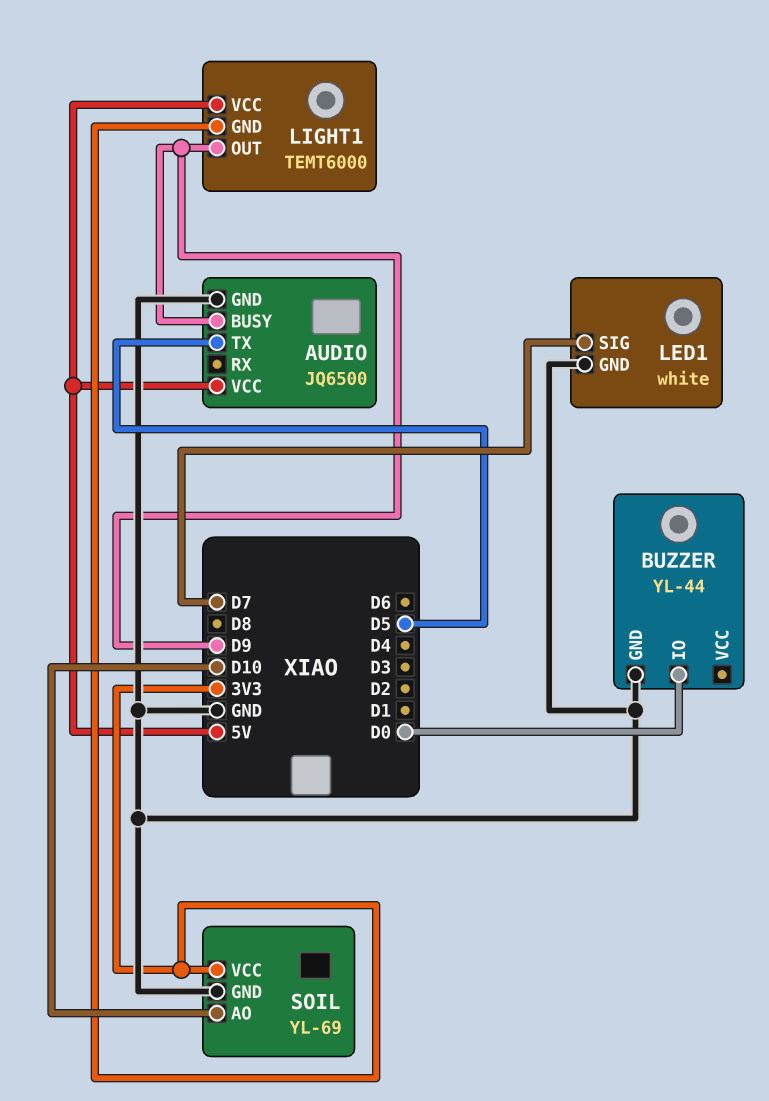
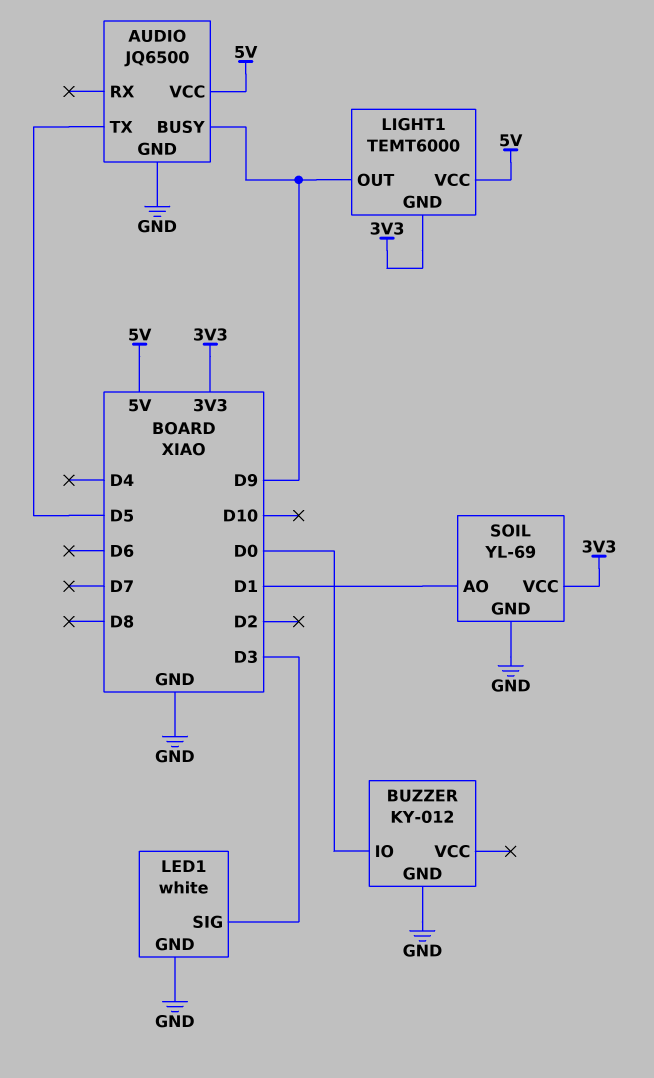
BUZZER: YL-44 -> KY-012
LED1 pin SIG: D7 -> D3
SOIL pin AO: D10 -> D1

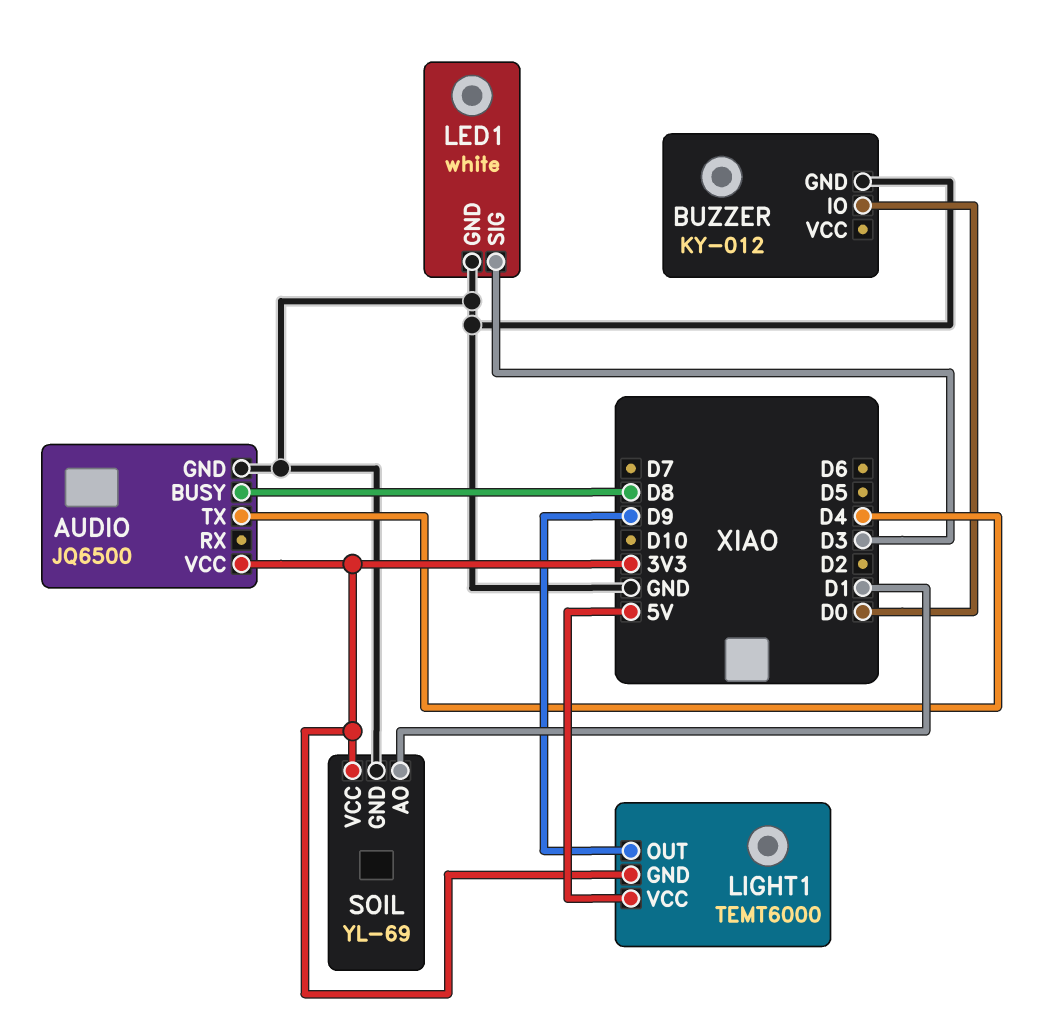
AUDIO pin BUSY: D9 -> D8
AUDIO pin TX: D5 -> D4
AUDIO pin VCC: 5V -> 3V3

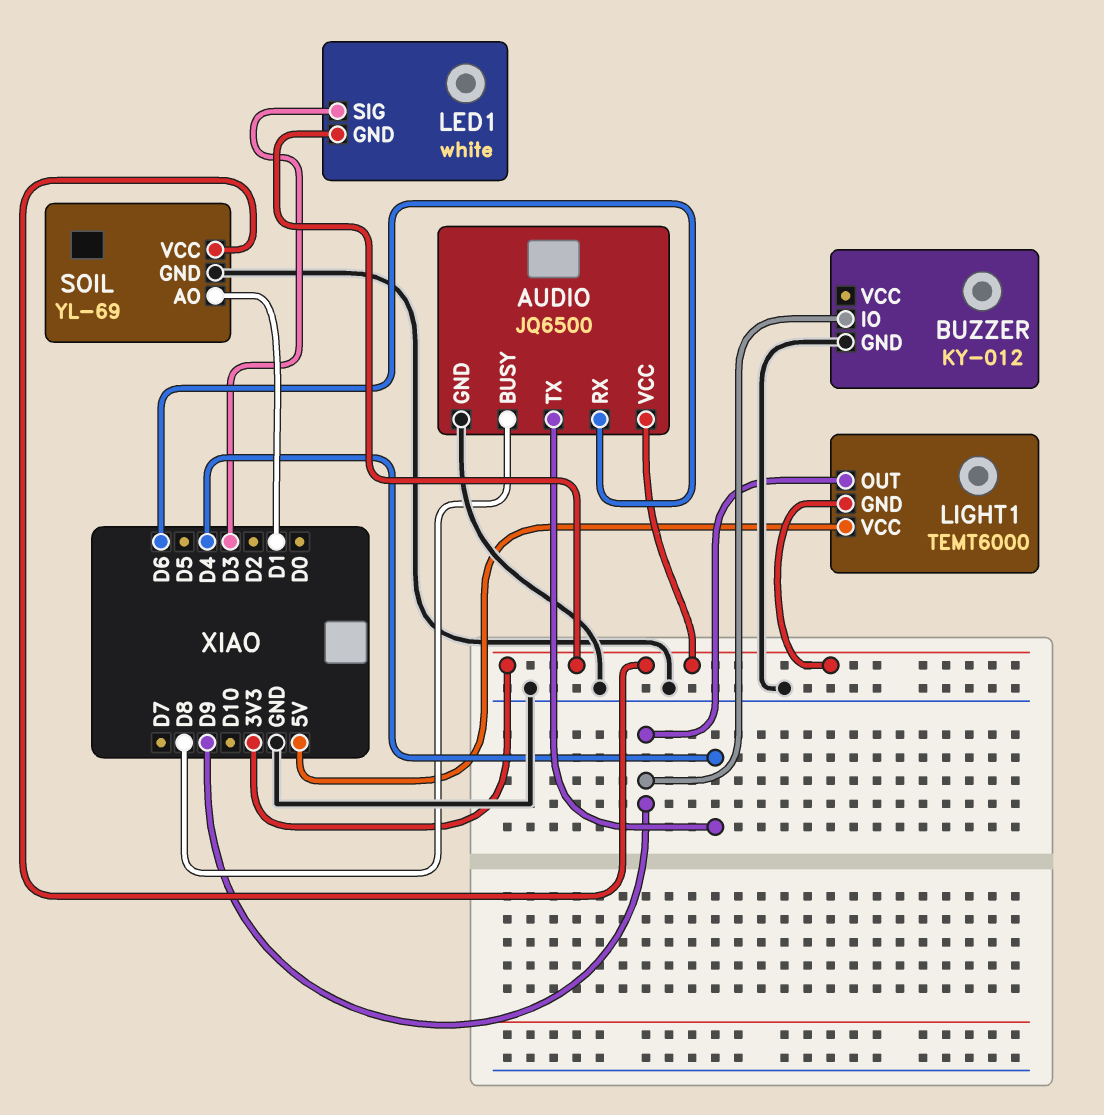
AUDIO pin RX: none -> D6
BUZZER pin IO: D0 -> D9
LED1 pin GND: GND -> 3V3

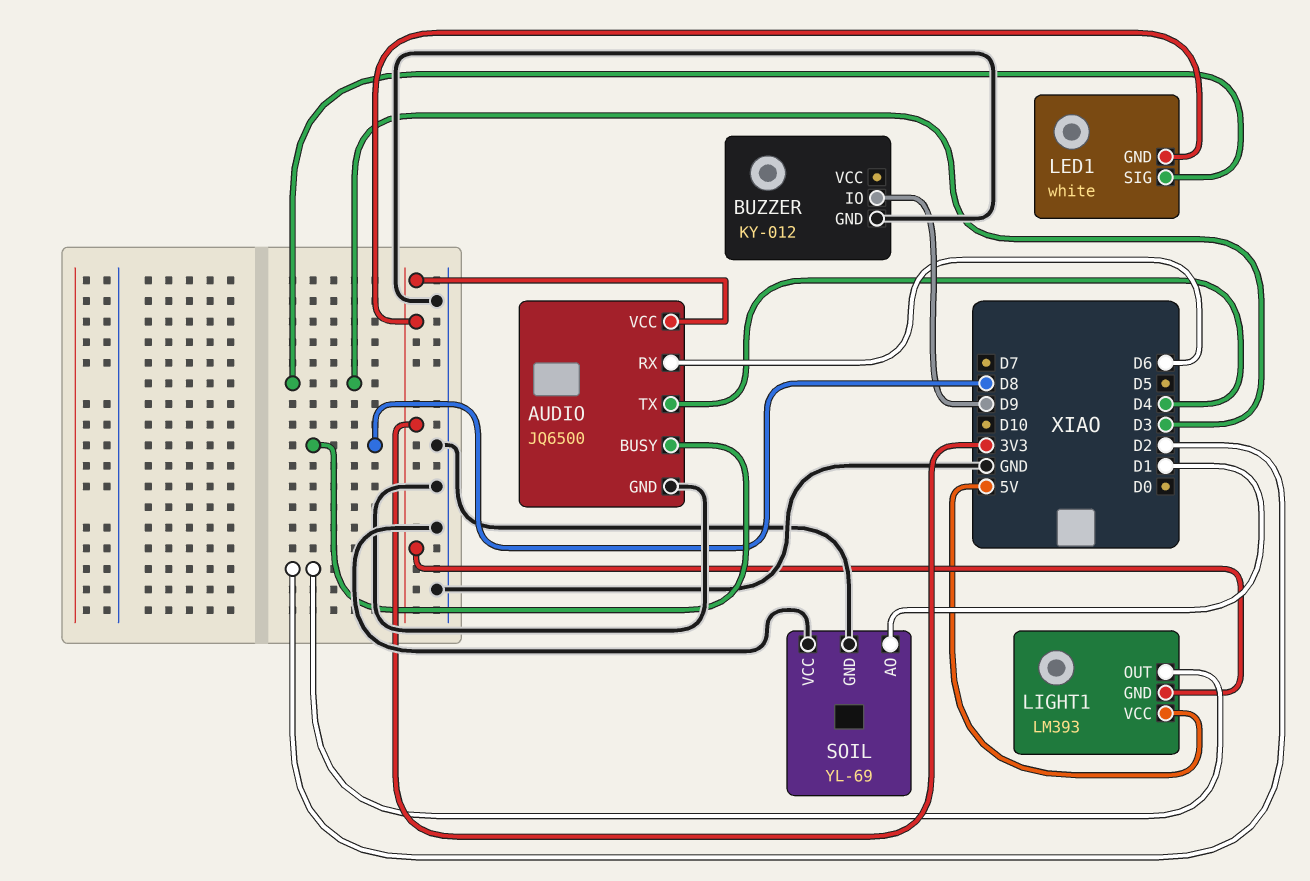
LIGHT1: TEMT6000 -> LM393
LIGHT1 pin OUT: D9 -> D2
SOIL pin VCC: 3V3 -> GND

